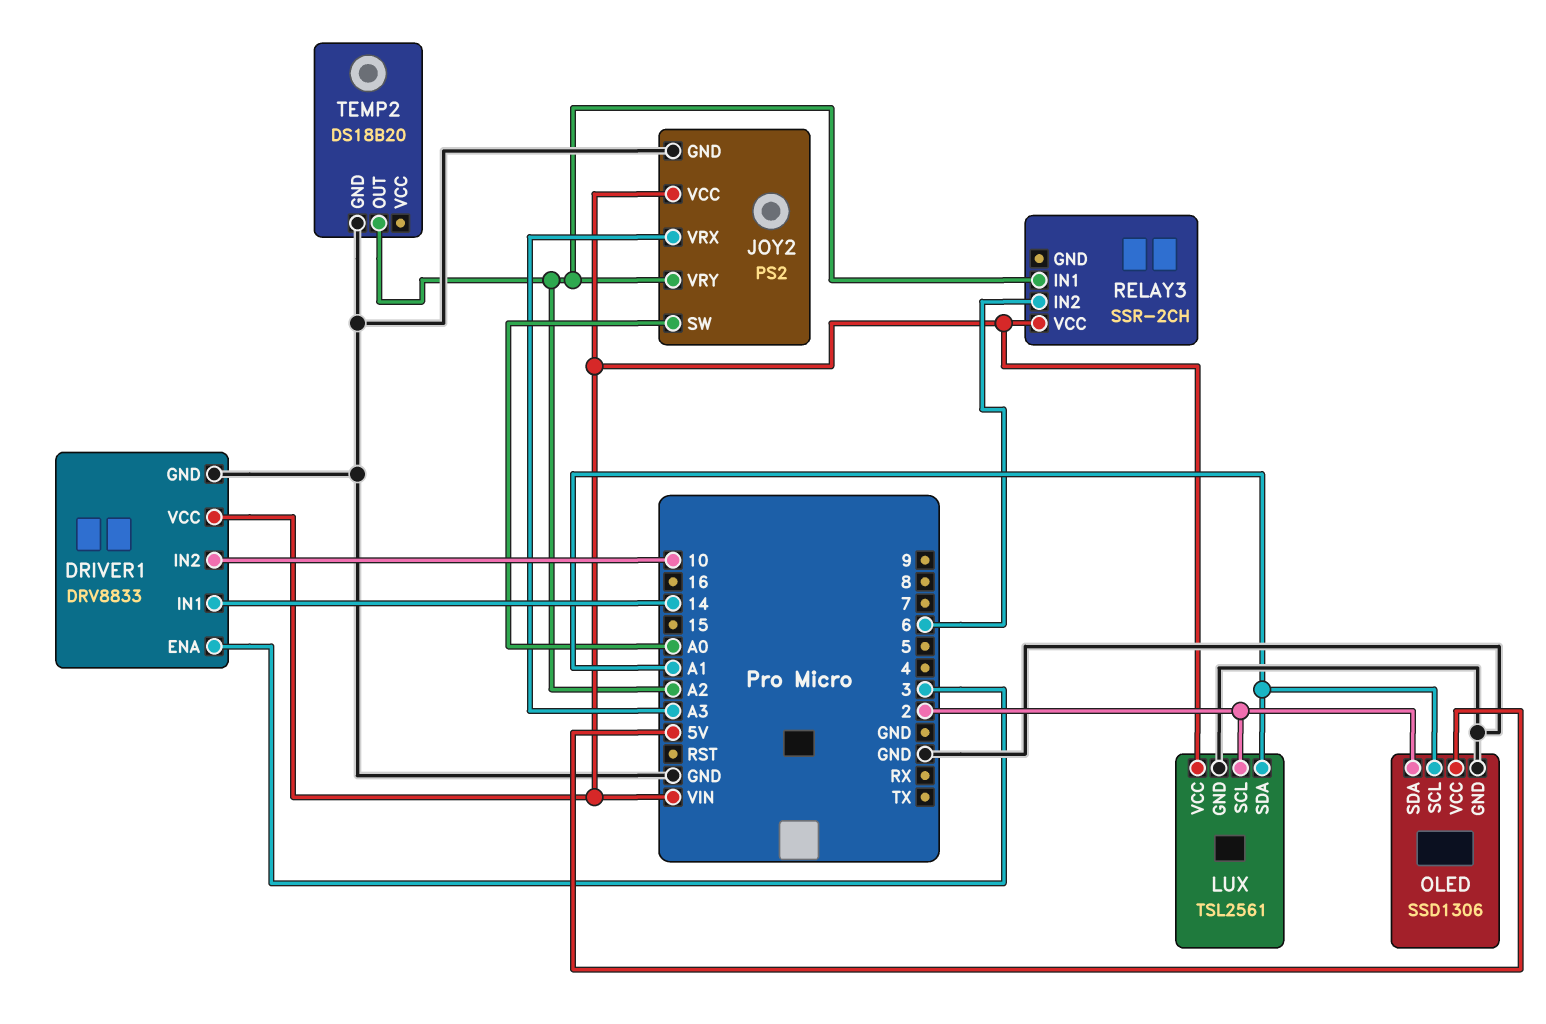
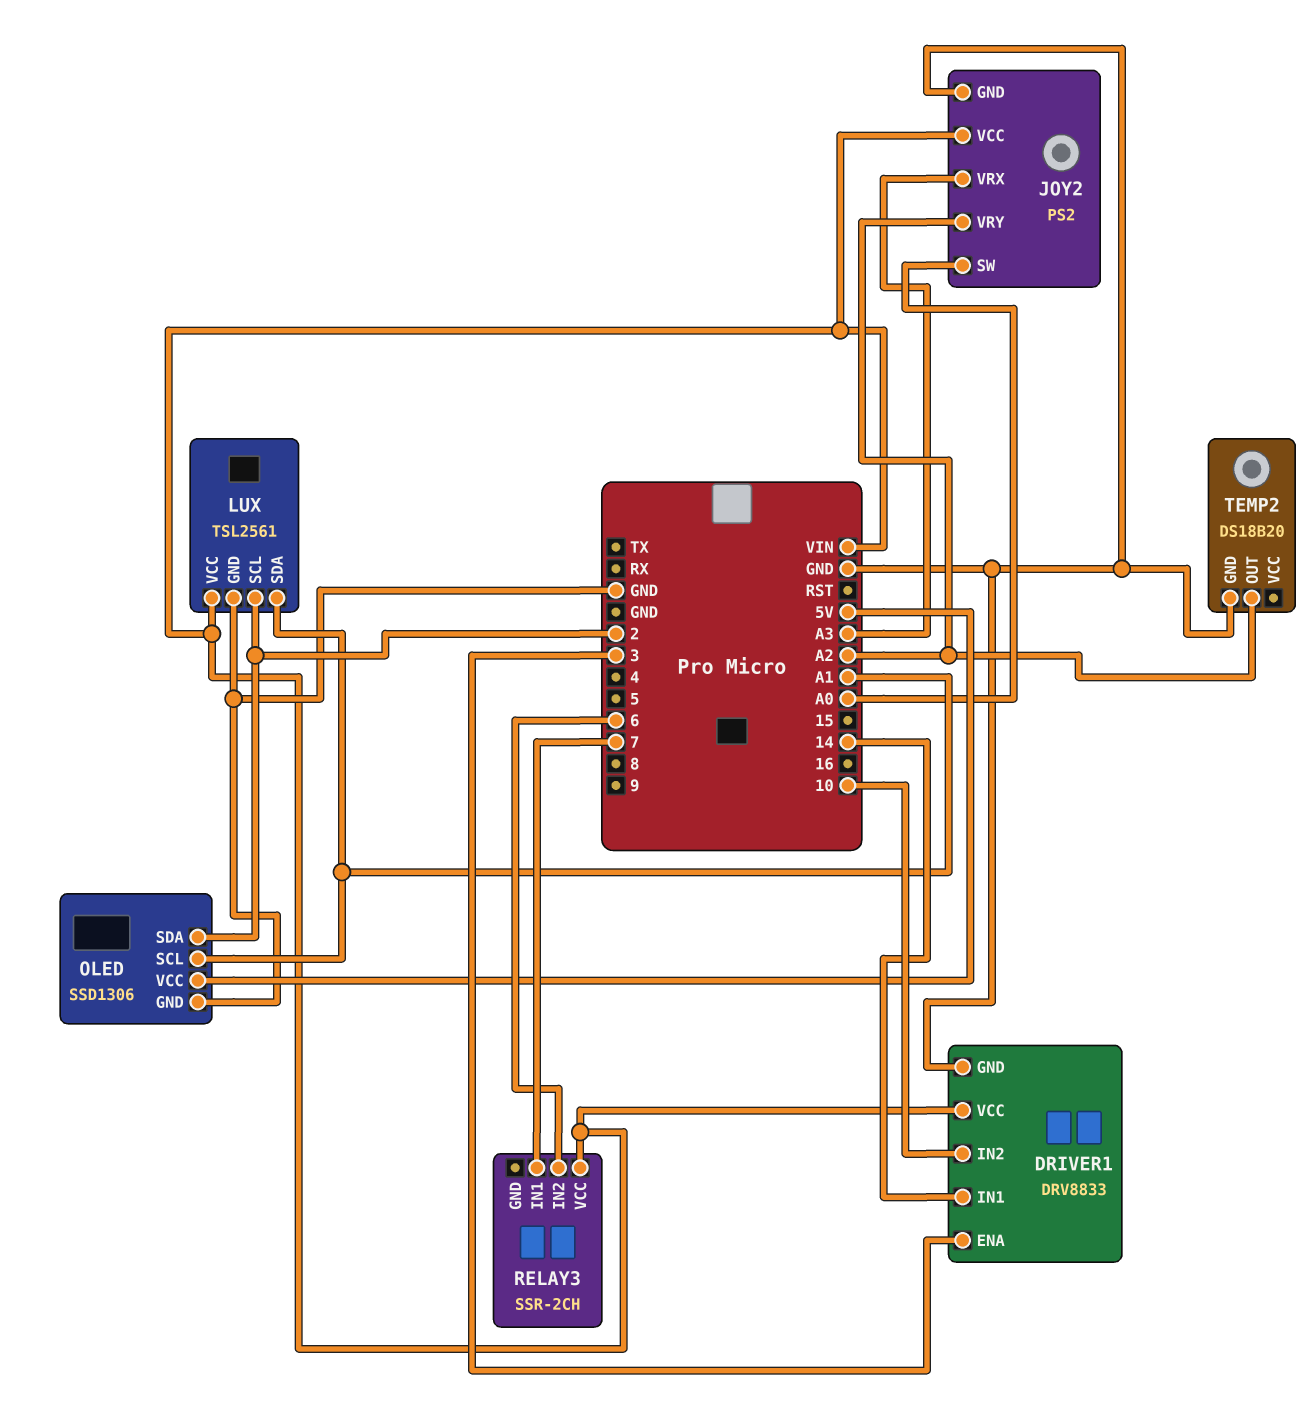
RELAY3 pin IN1: A2 -> 7

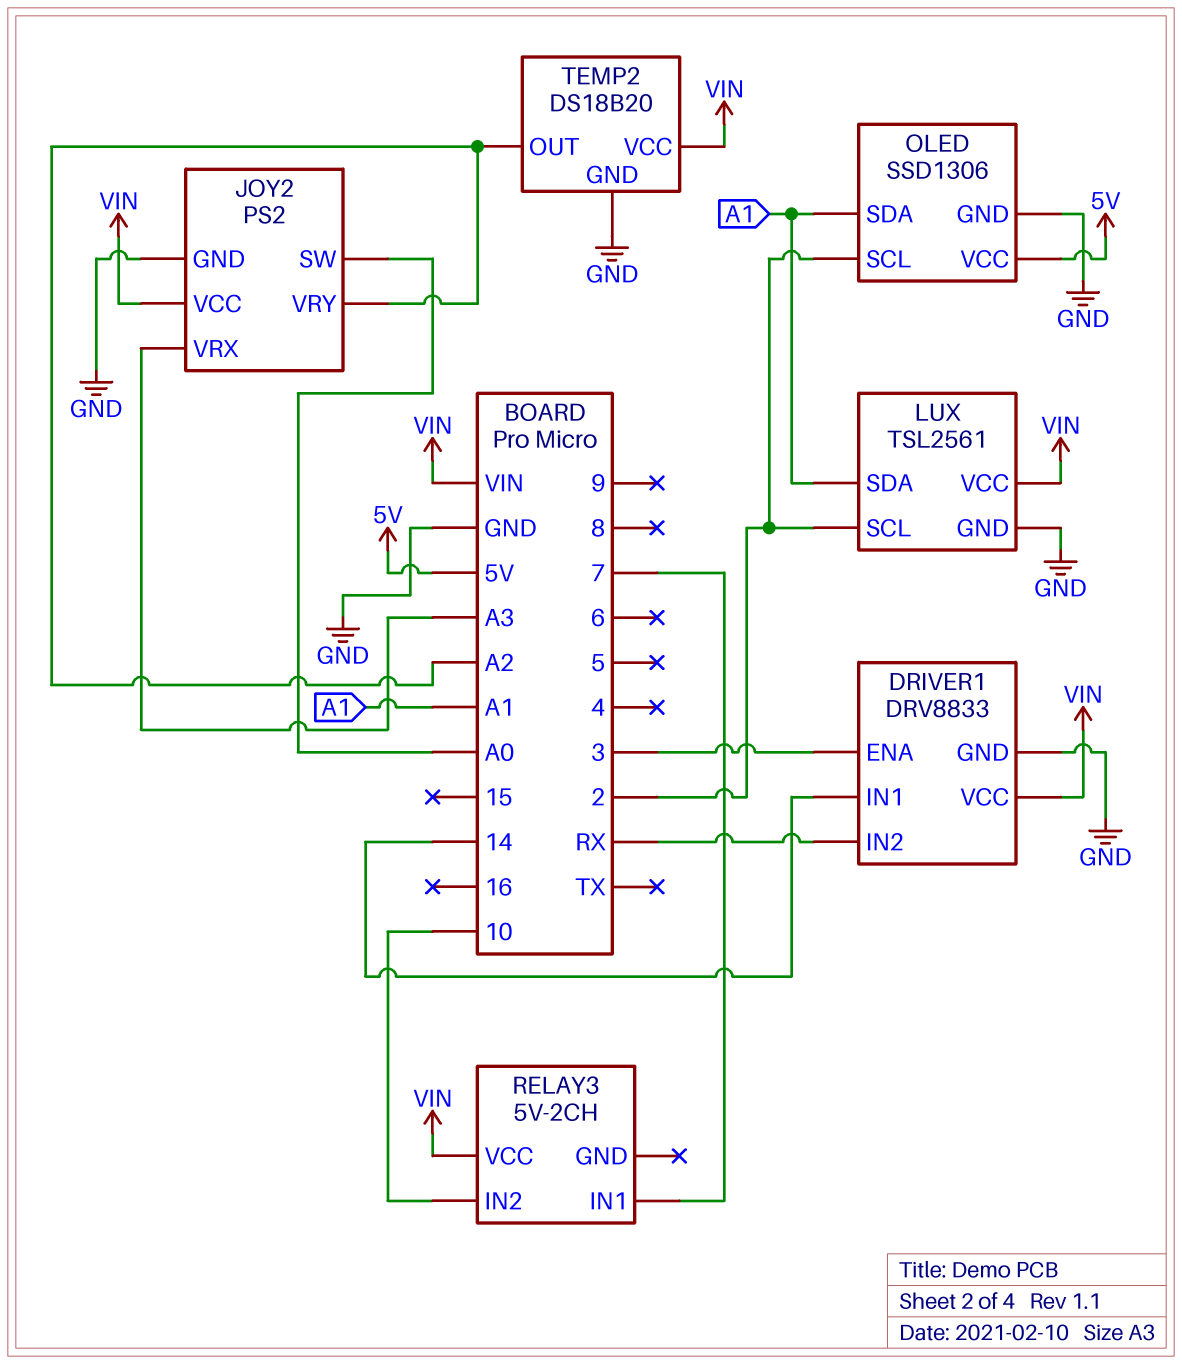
DRIVER1 pin IN2: 10 -> RX
OLED pin SCL: A1 -> 2
OLED pin SDA: 2 -> A1
RELAY3: SSR-2CH -> 5V-2CH
RELAY3 pin IN2: 6 -> 10
TEMP2 pin VCC: none -> VIN

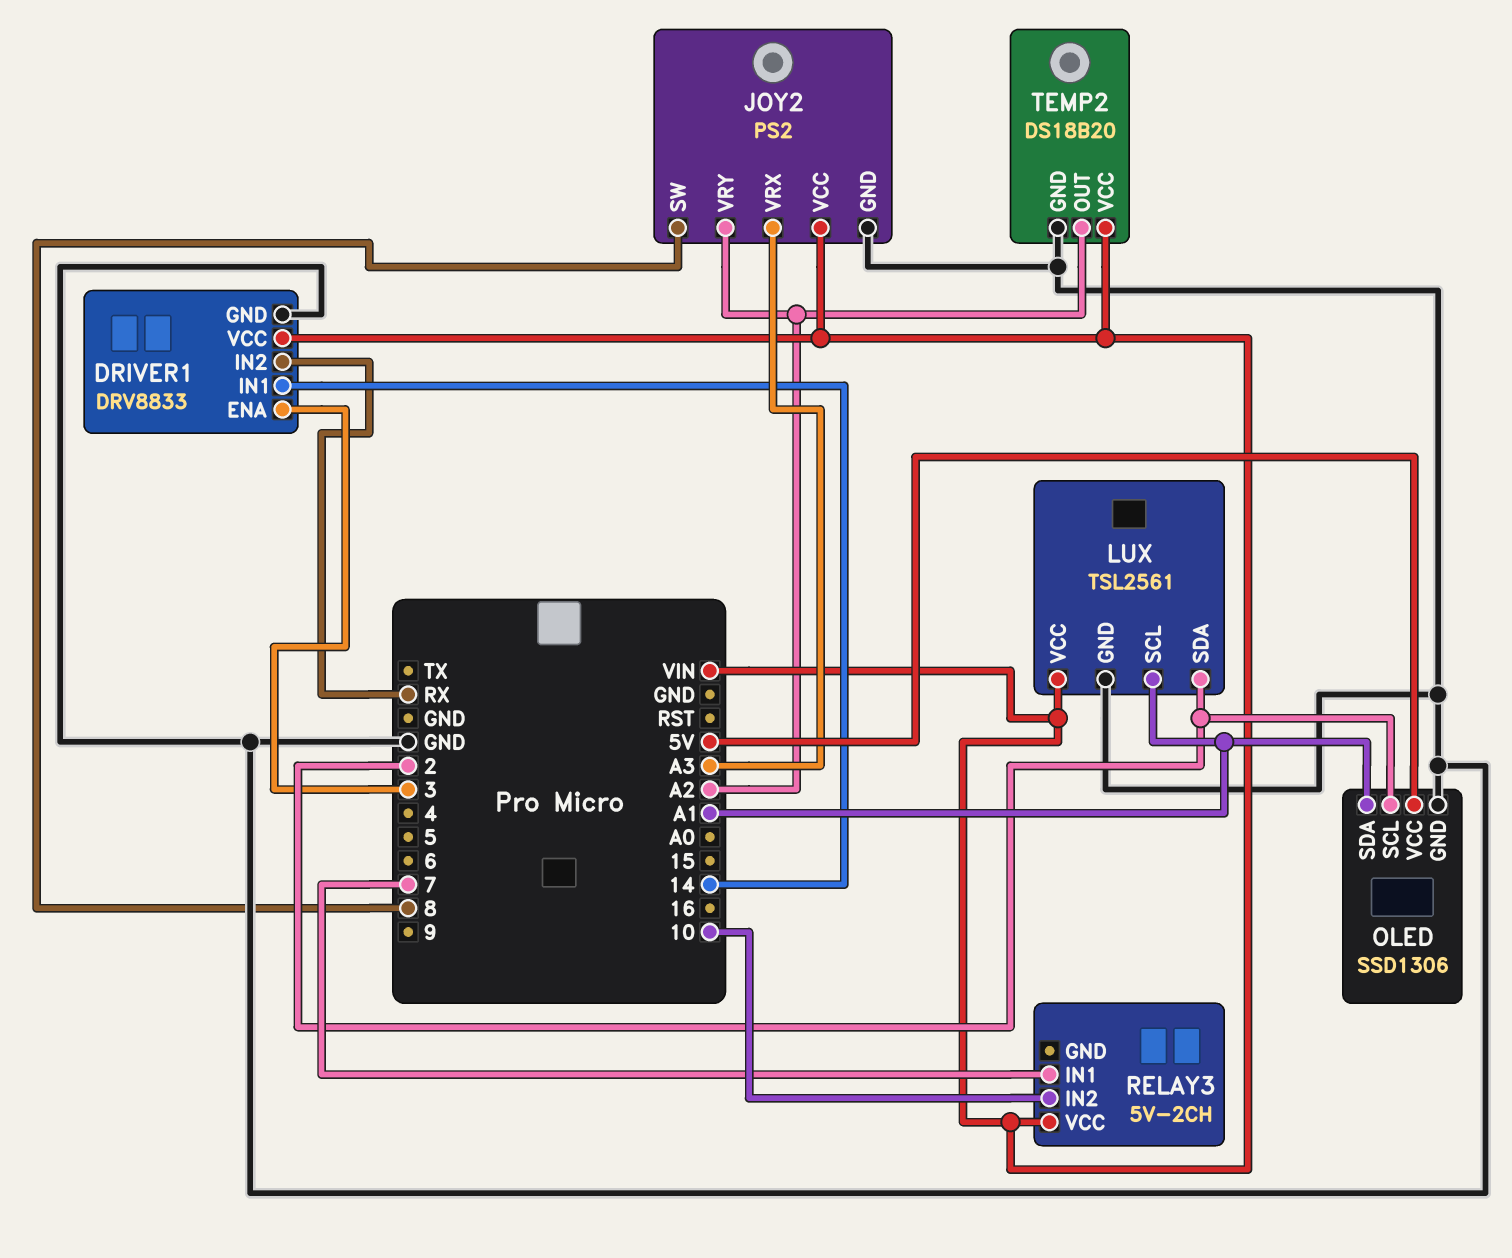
JOY2 pin SW: A0 -> 8
LUX pin SCL: 2 -> A1
LUX pin SDA: A1 -> 2

